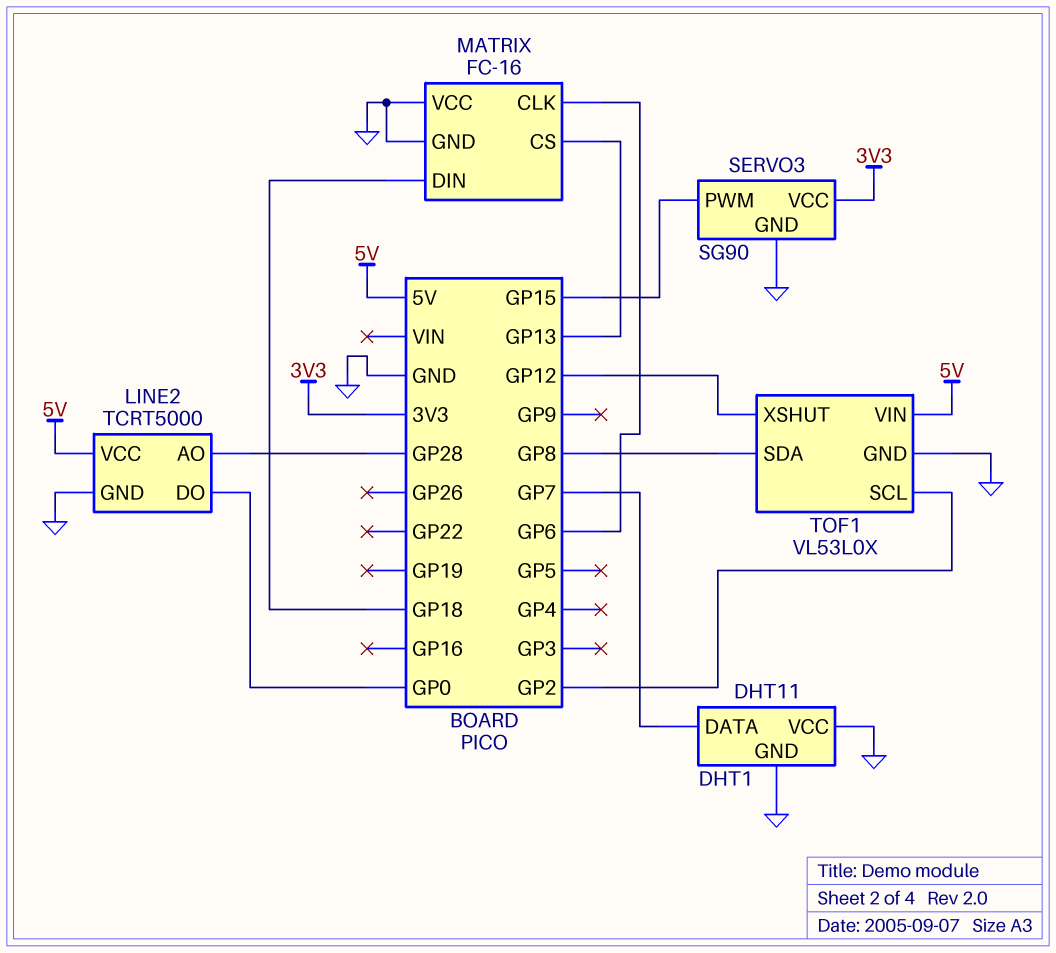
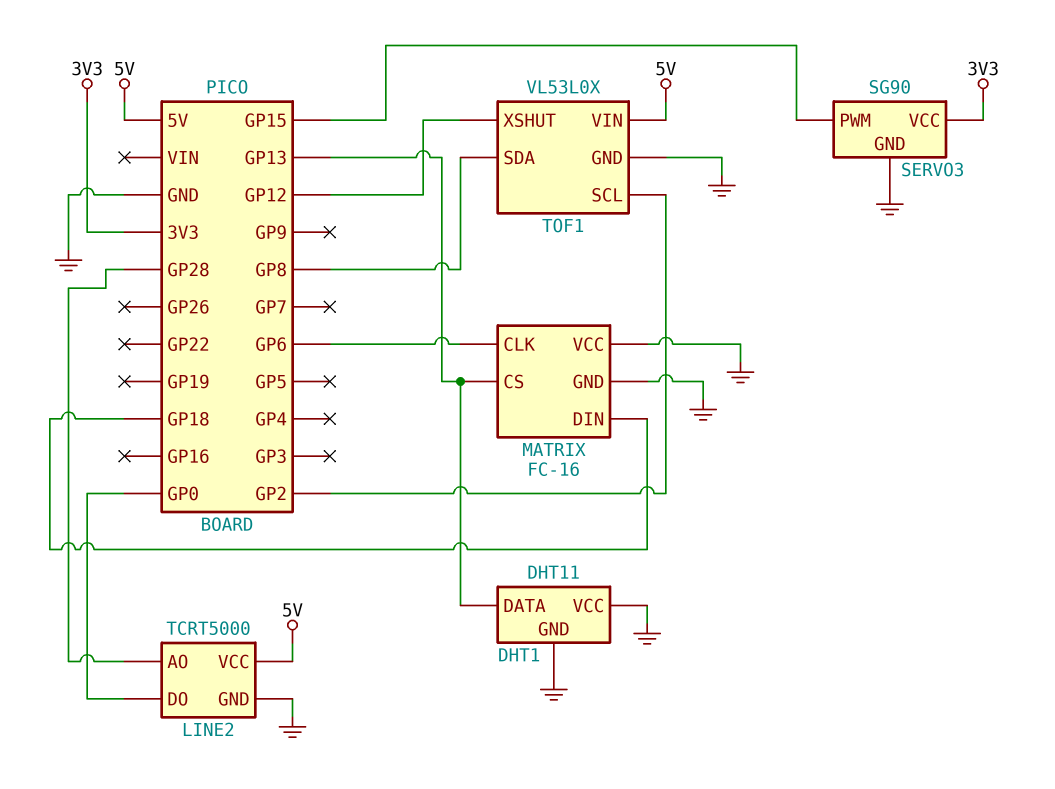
DHT1 pin DATA: GP7 -> GP13

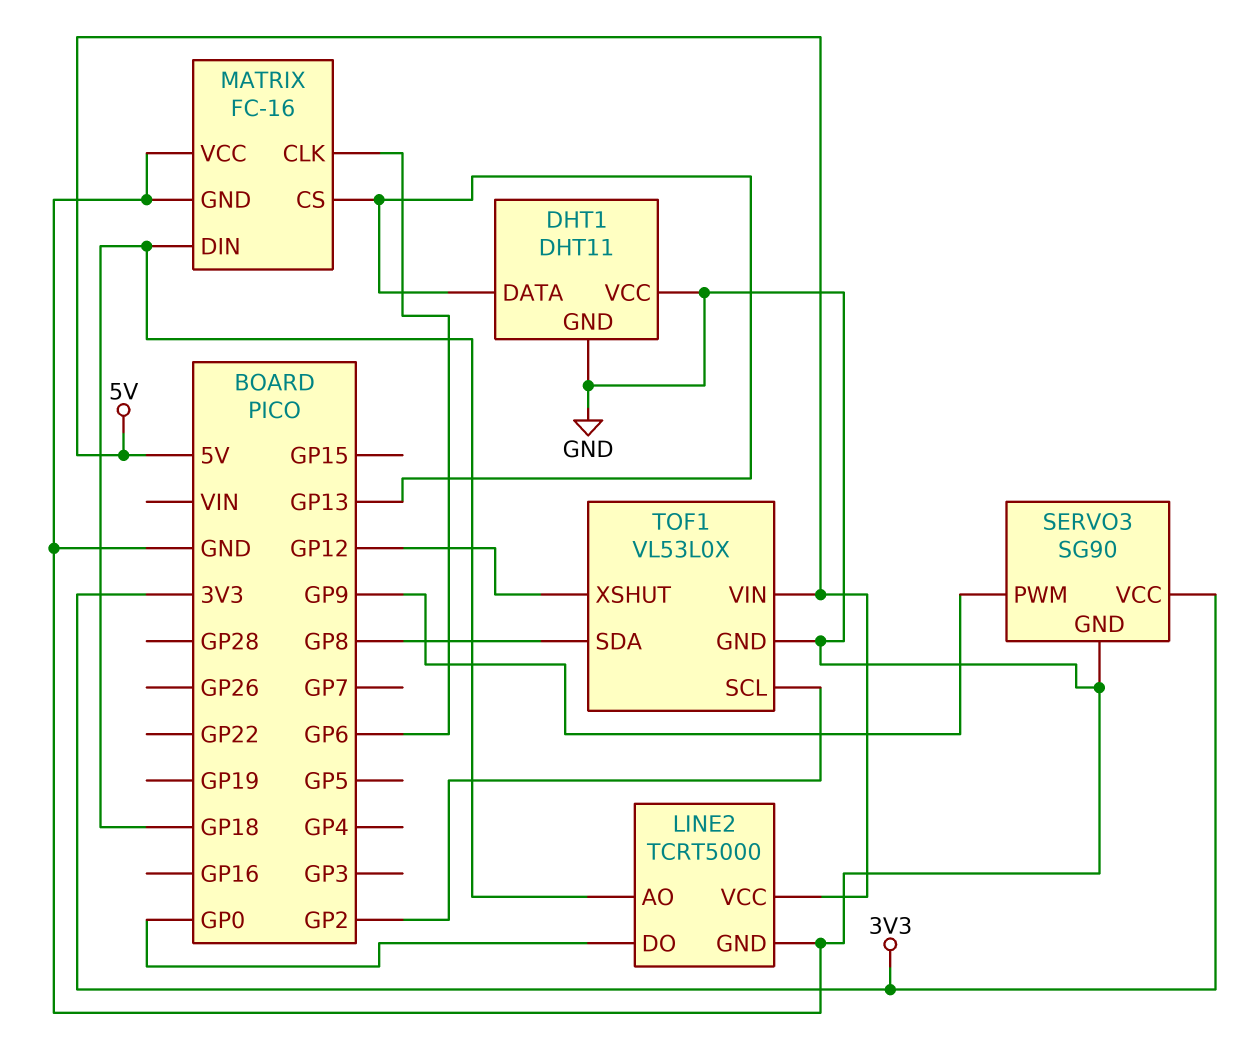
LINE2 pin AO: GP28 -> GP18
SERVO3 pin PWM: GP15 -> GP9

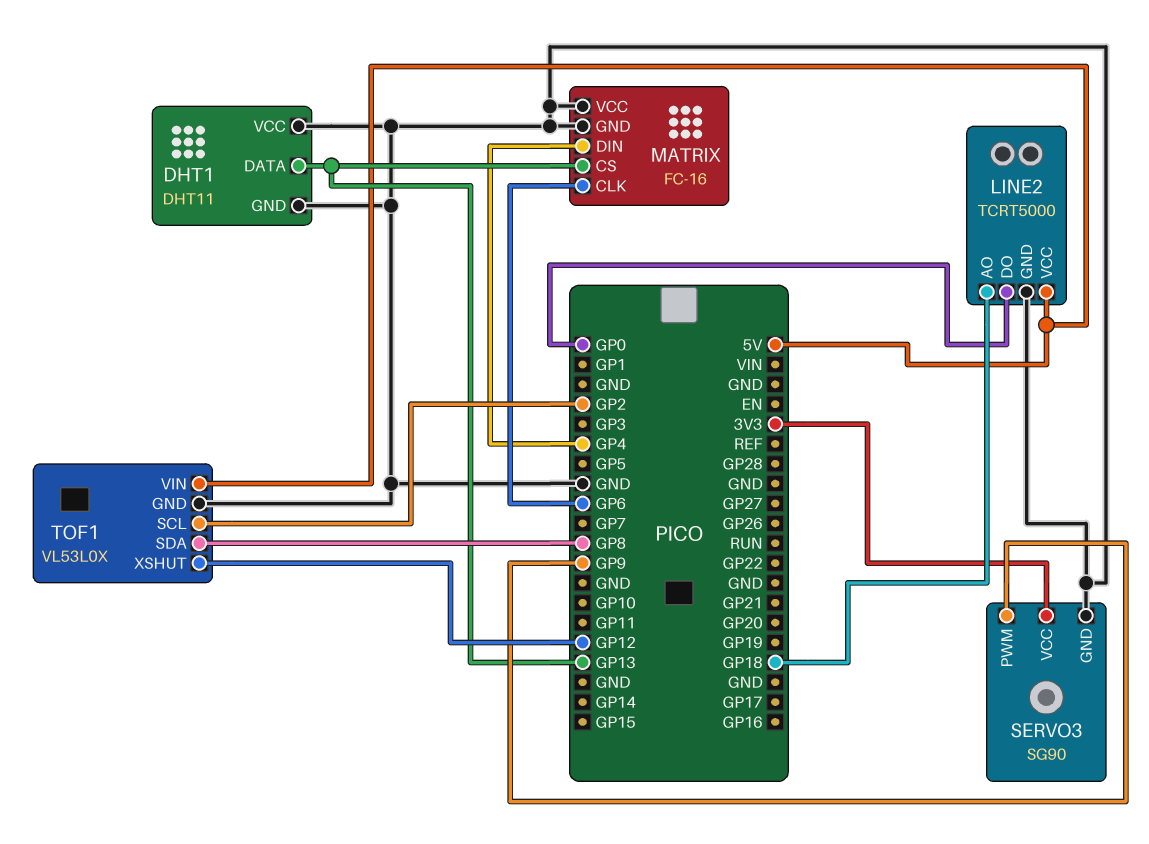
MATRIX pin DIN: GP18 -> GP4

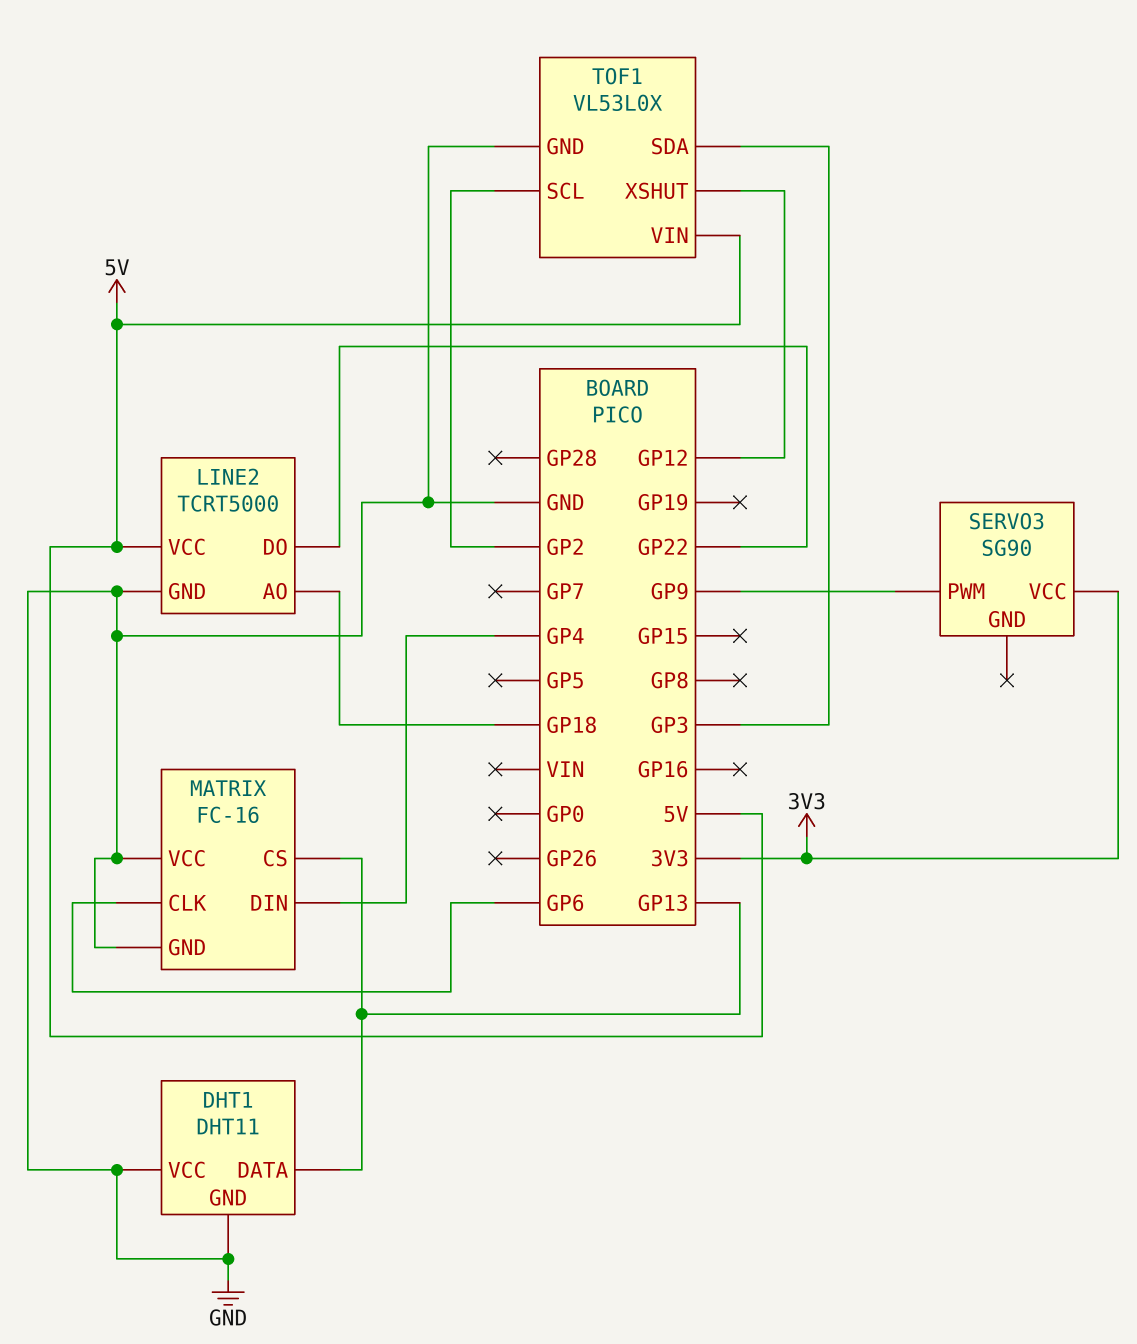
LINE2 pin DO: GP0 -> GP22
SERVO3 pin GND: GND -> none
TOF1 pin SDA: GP8 -> GP3

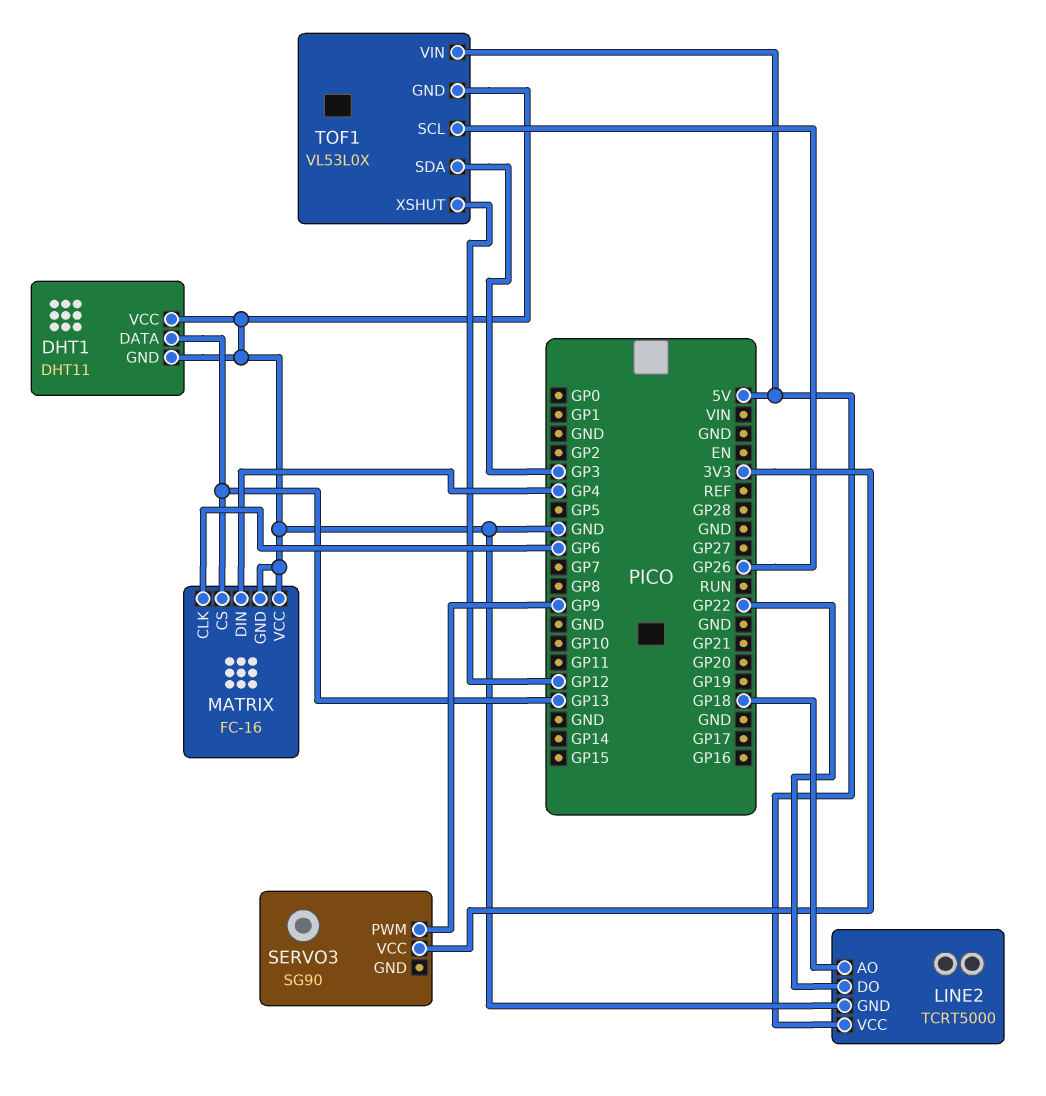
TOF1 pin SCL: GP2 -> GP26

